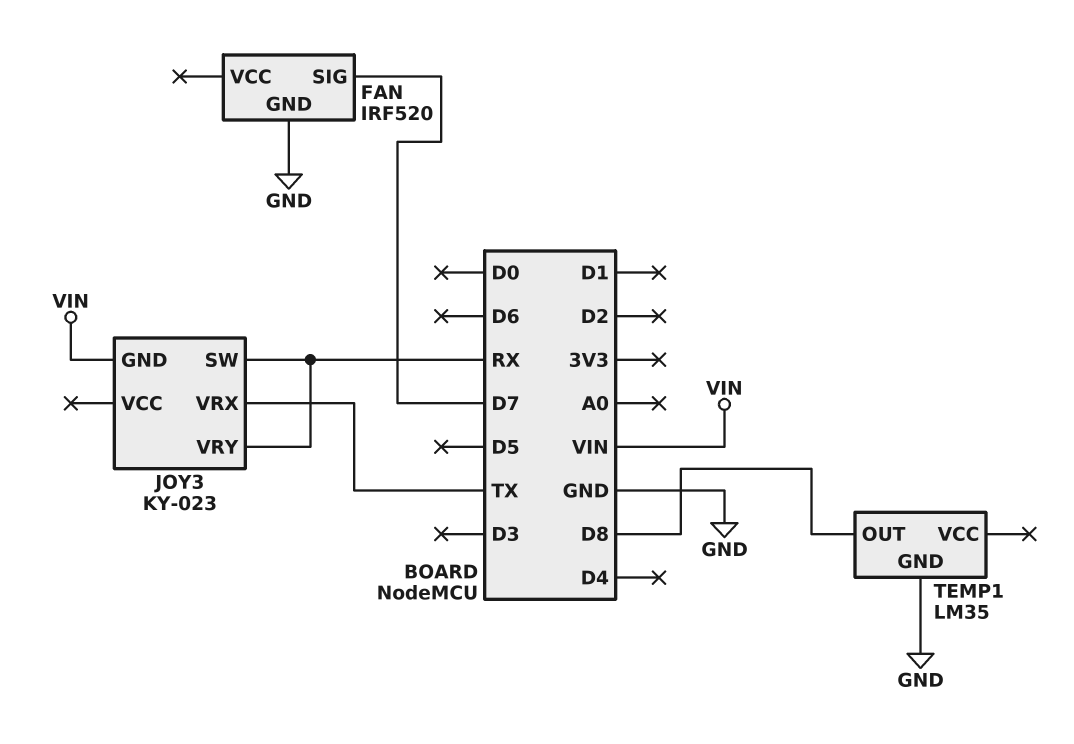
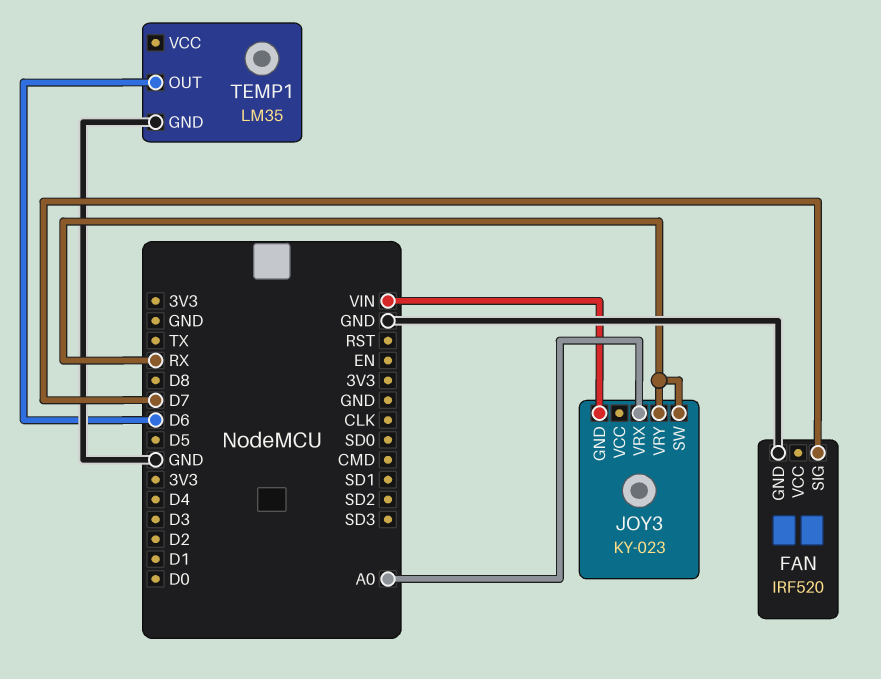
JOY3 pin VRX: TX -> A0
TEMP1 pin OUT: D8 -> D6

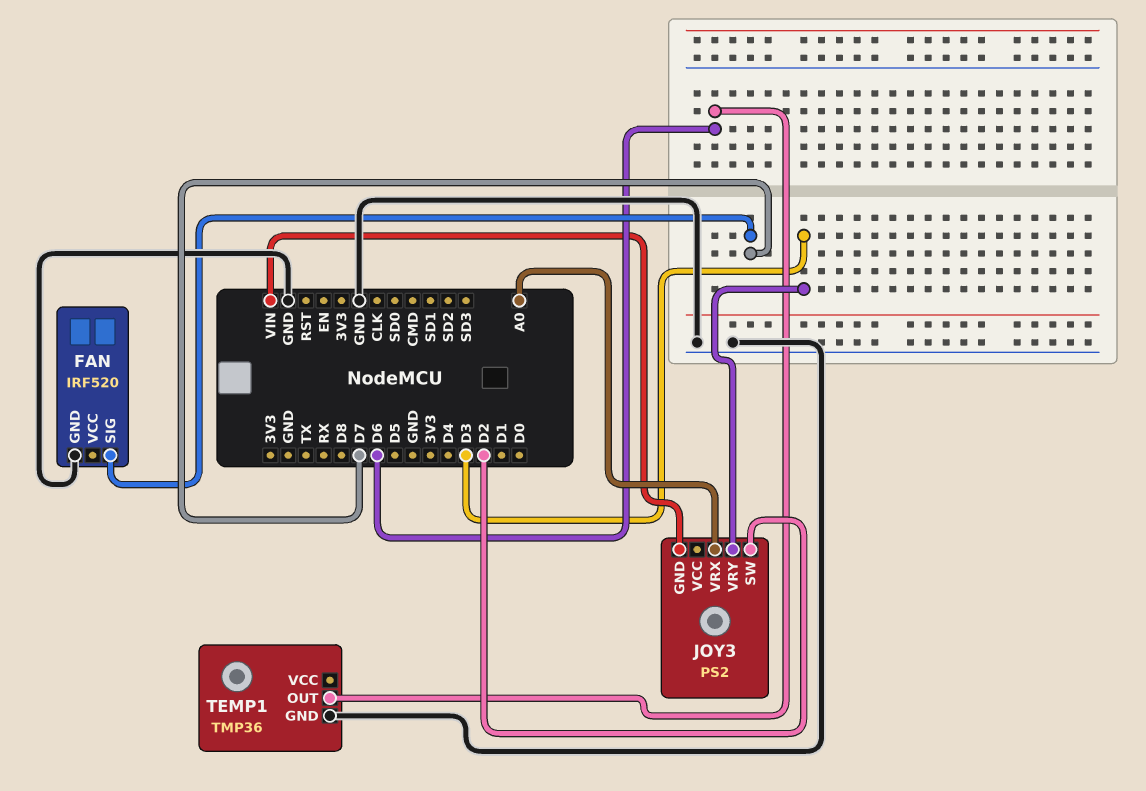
JOY3: KY-023 -> PS2
JOY3 pin SW: RX -> D2
JOY3 pin VRY: RX -> D3
TEMP1: LM35 -> TMP36

